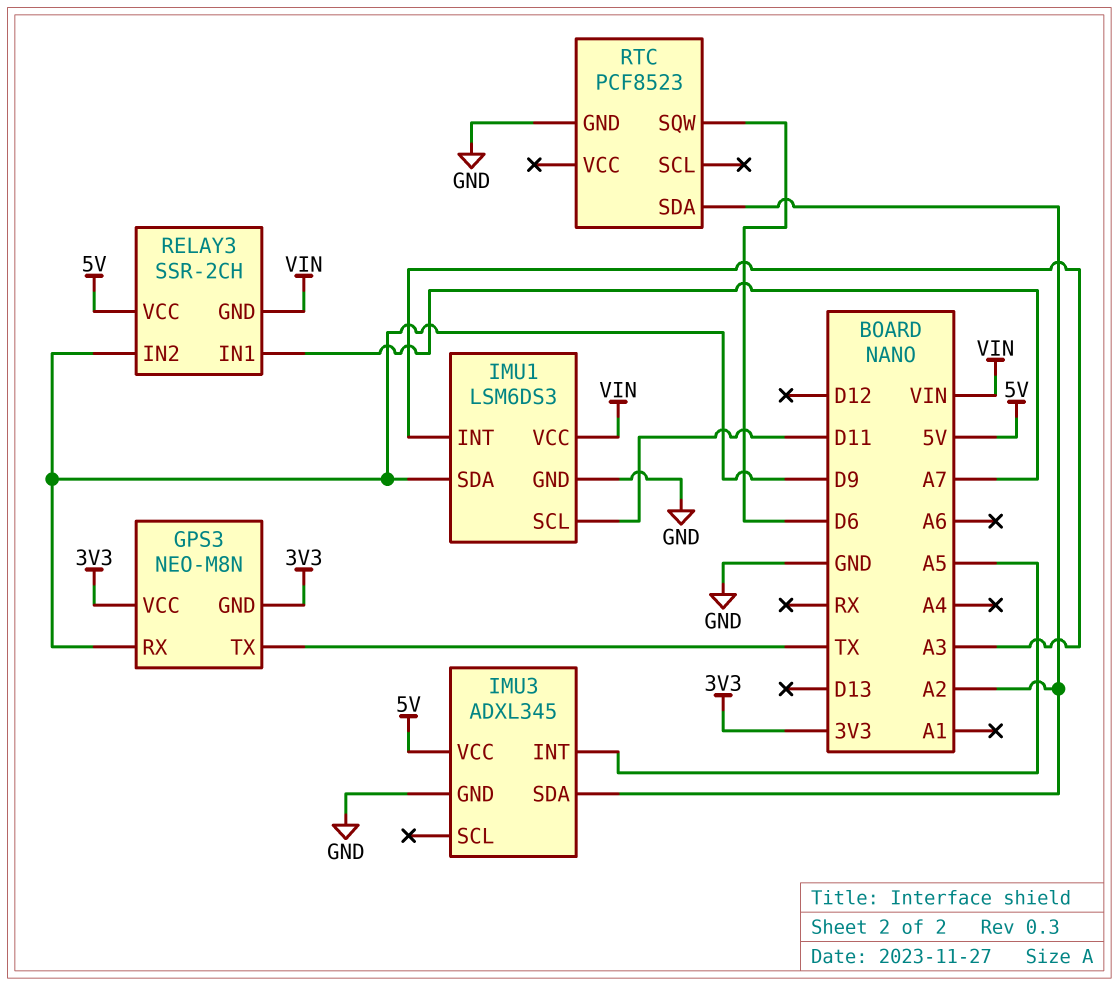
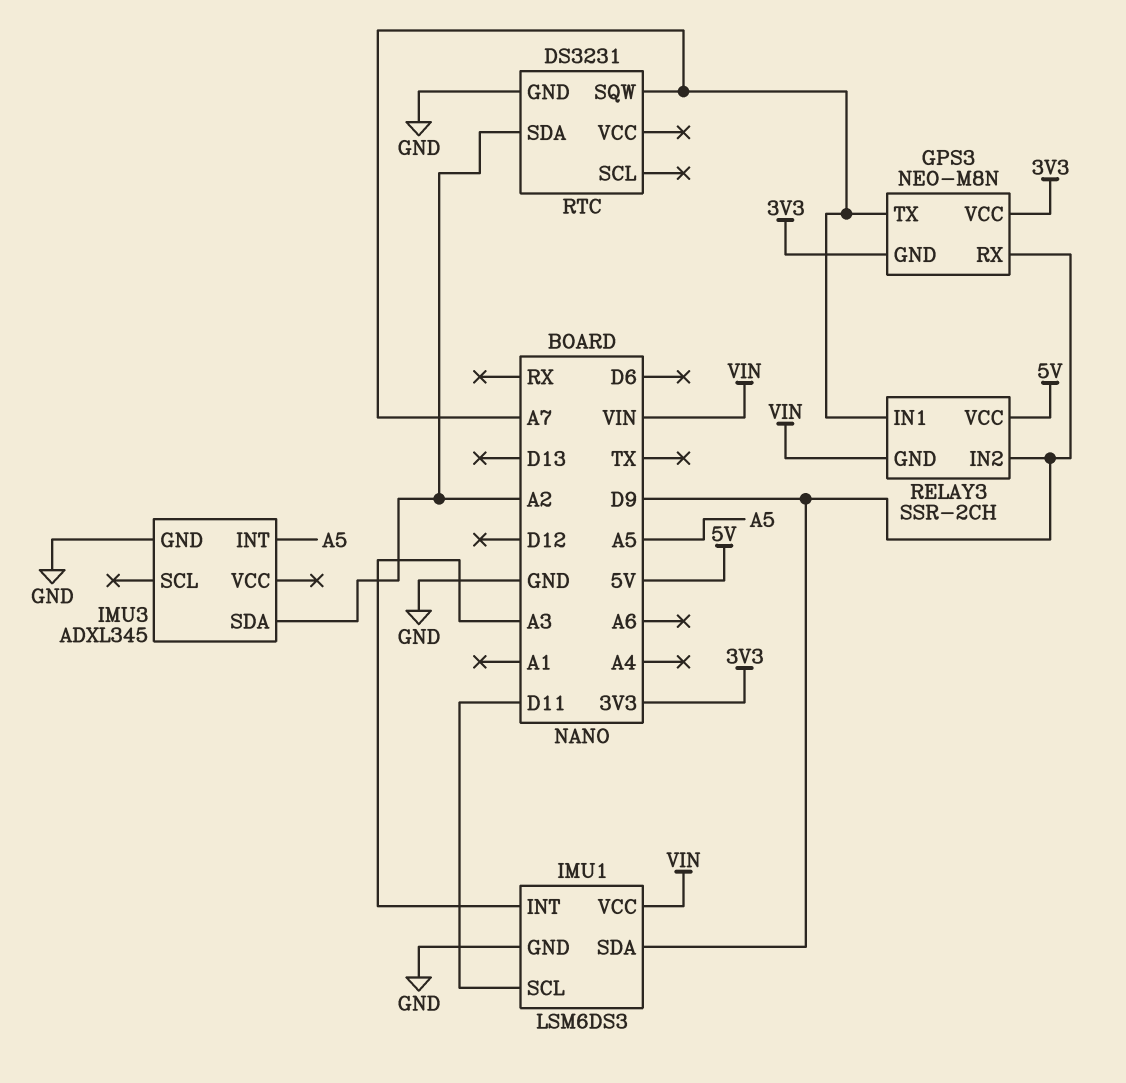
GPS3 pin TX: TX -> A7
IMU3 pin VCC: 5V -> none
RTC: PCF8523 -> DS3231
RTC pin SQW: D6 -> A7

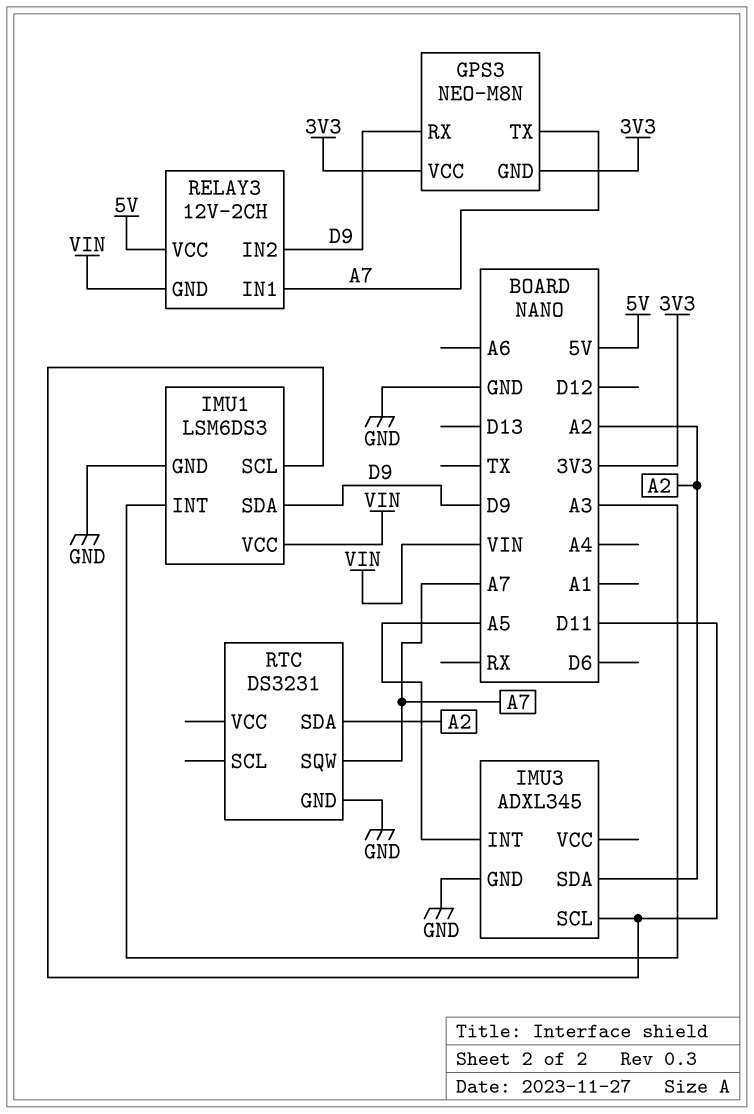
IMU3 pin SCL: none -> D11
RELAY3: SSR-2CH -> 12V-2CH

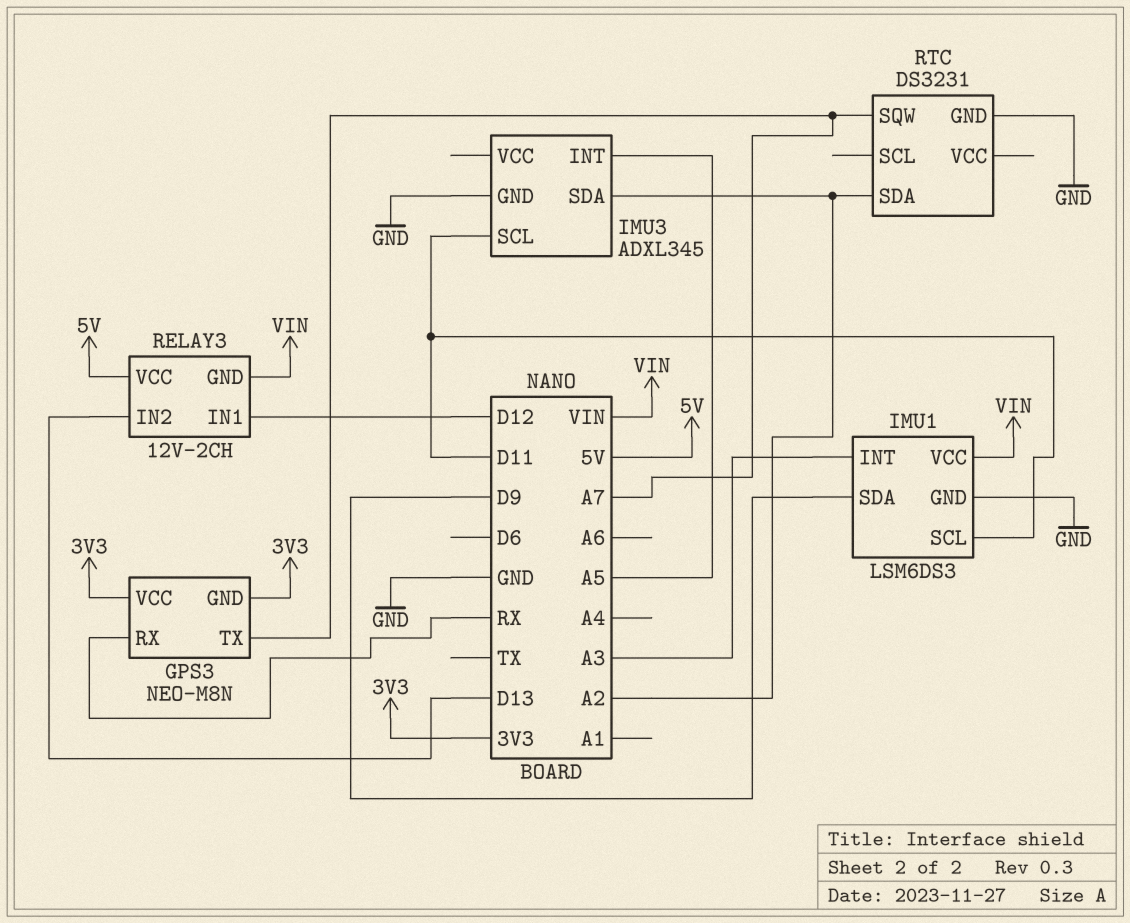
GPS3 pin RX: D9 -> RX
RELAY3 pin IN1: A7 -> D12
RELAY3 pin IN2: D9 -> D13

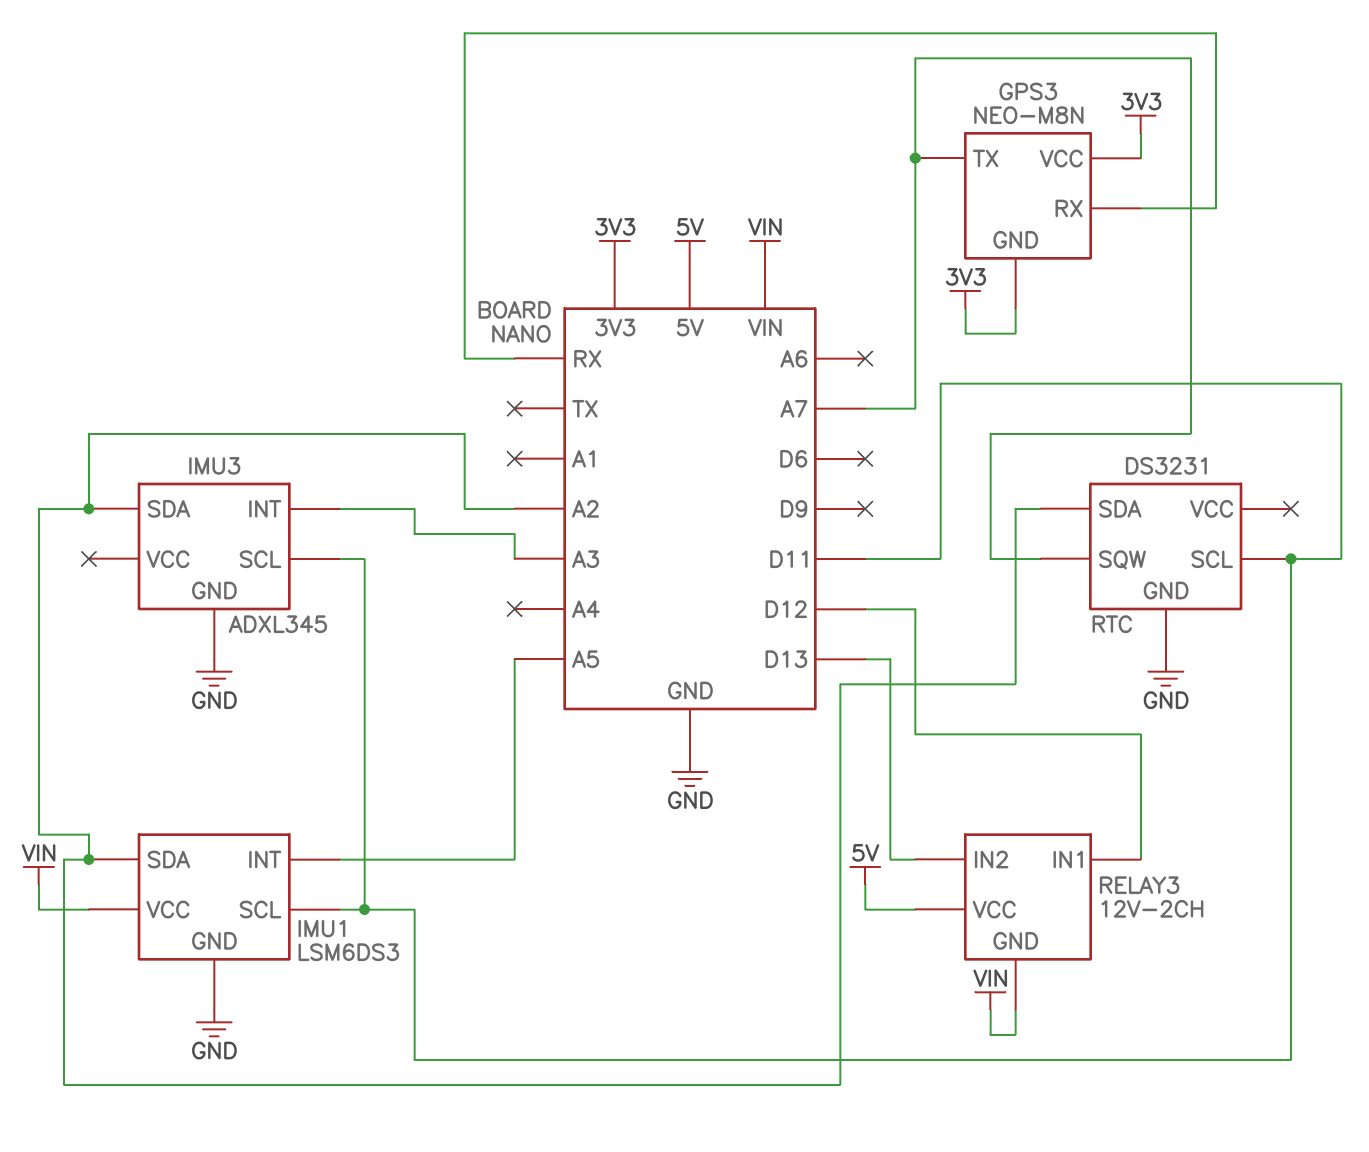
IMU1 pin INT: A3 -> A5
IMU1 pin SDA: D9 -> A2
IMU3 pin INT: A5 -> A3
RTC pin SCL: none -> D11

